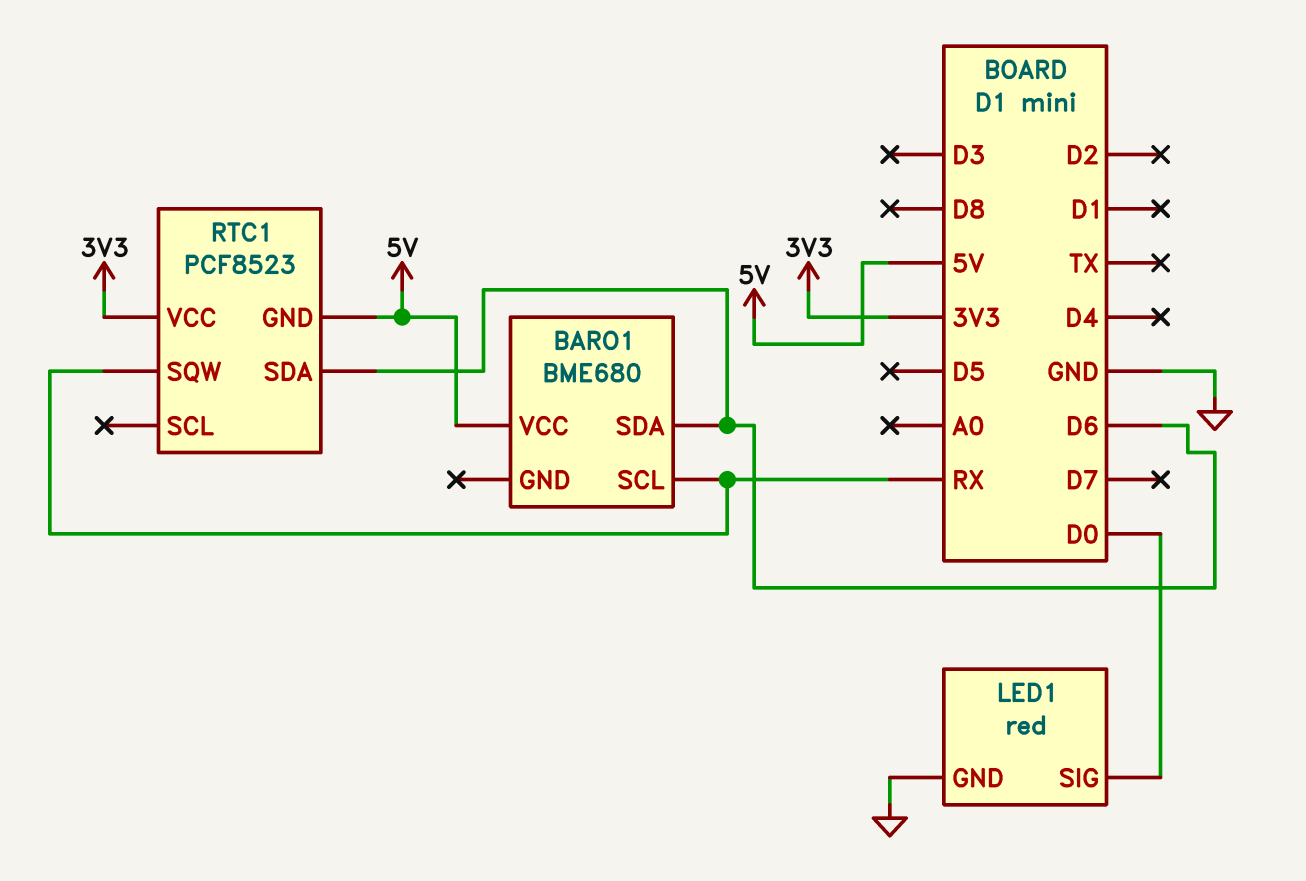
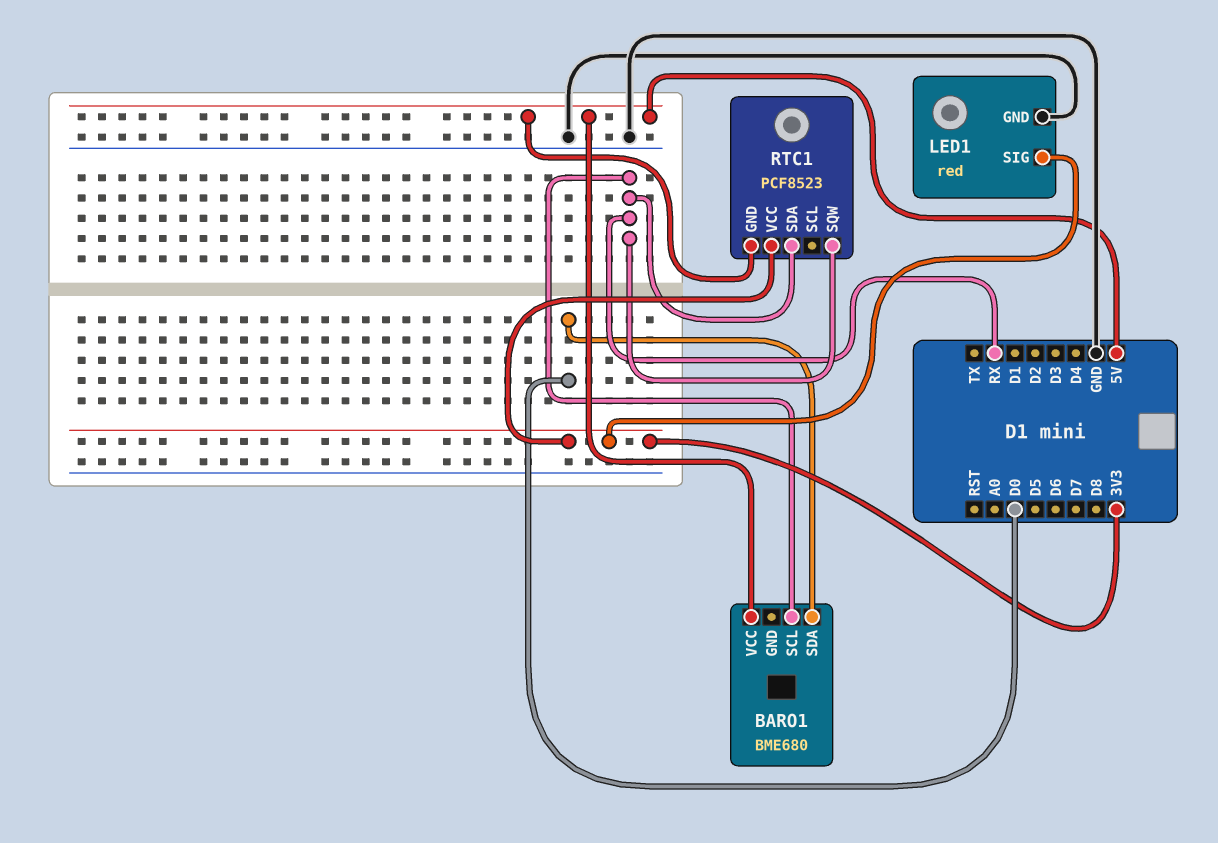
BARO1 pin SDA: D6 -> D0
LED1 pin SIG: D0 -> 3V3
RTC1 pin SDA: D6 -> RX

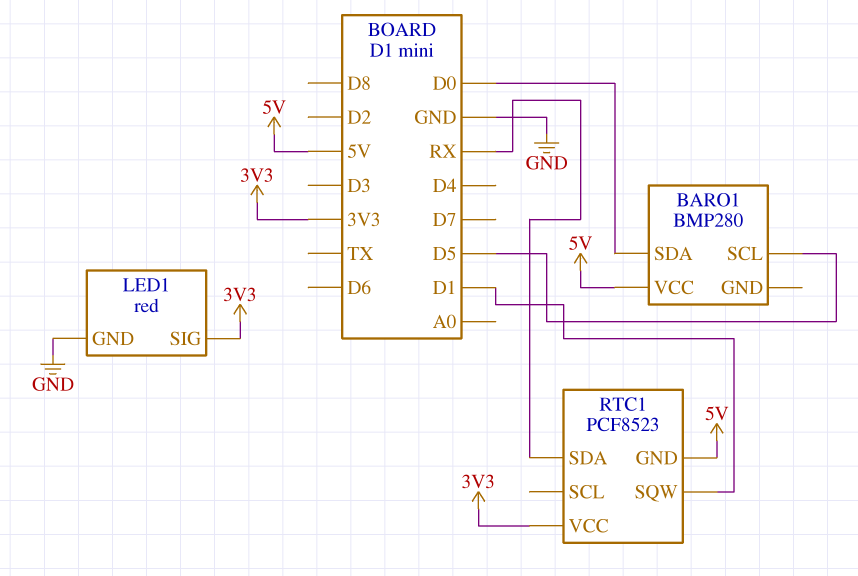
BARO1: BME680 -> BMP280
BARO1 pin SCL: RX -> D5
RTC1 pin SQW: RX -> D1

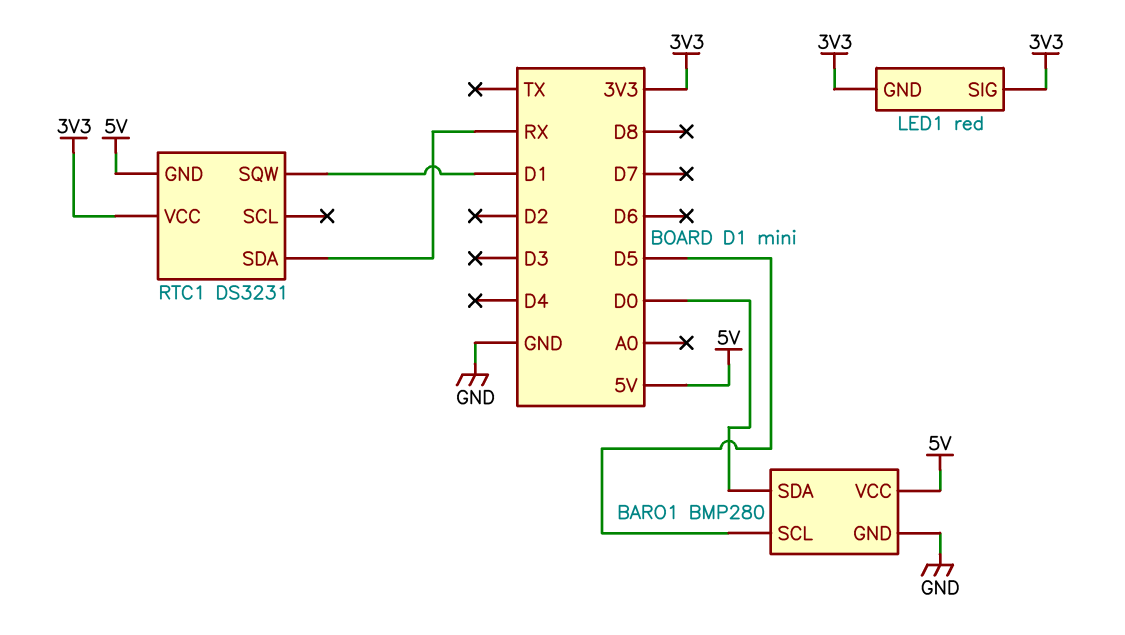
BARO1 pin GND: none -> GND
LED1 pin GND: GND -> 3V3
RTC1: PCF8523 -> DS3231

